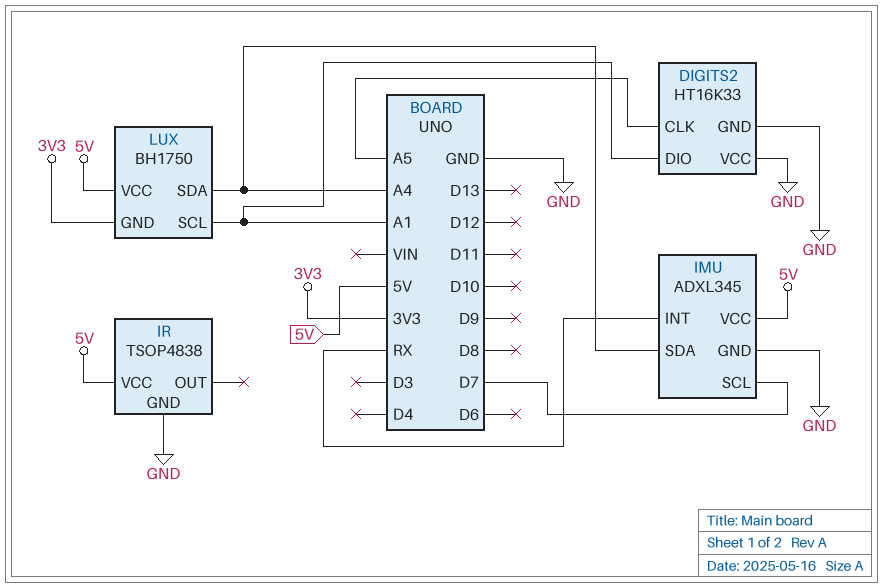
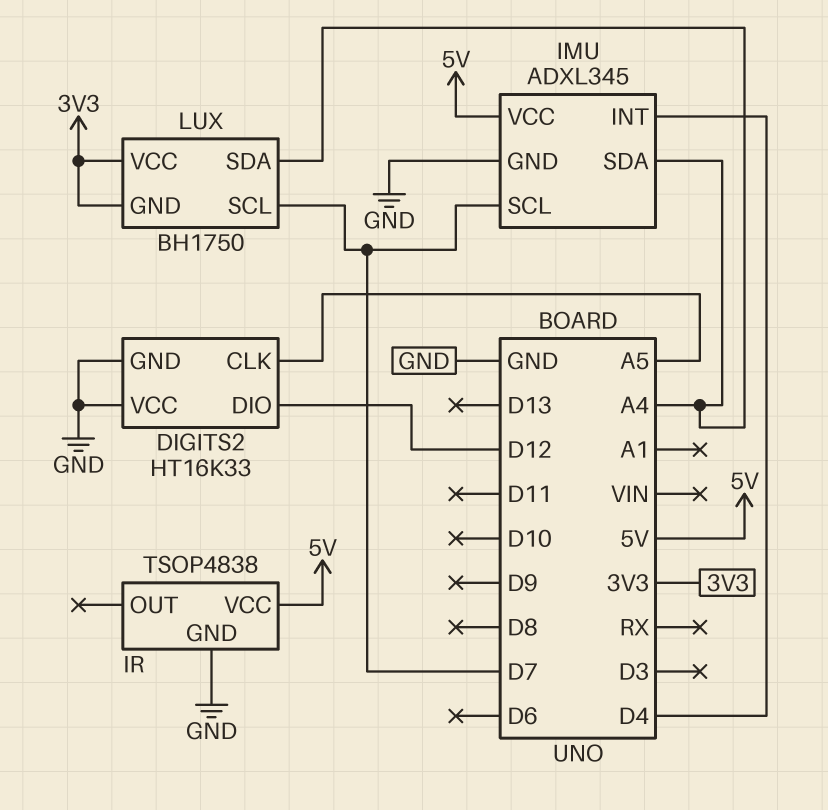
DIGITS2 pin DIO: A1 -> D12
IMU pin INT: RX -> D4
LUX pin SCL: A1 -> D7
LUX pin VCC: 5V -> 3V3

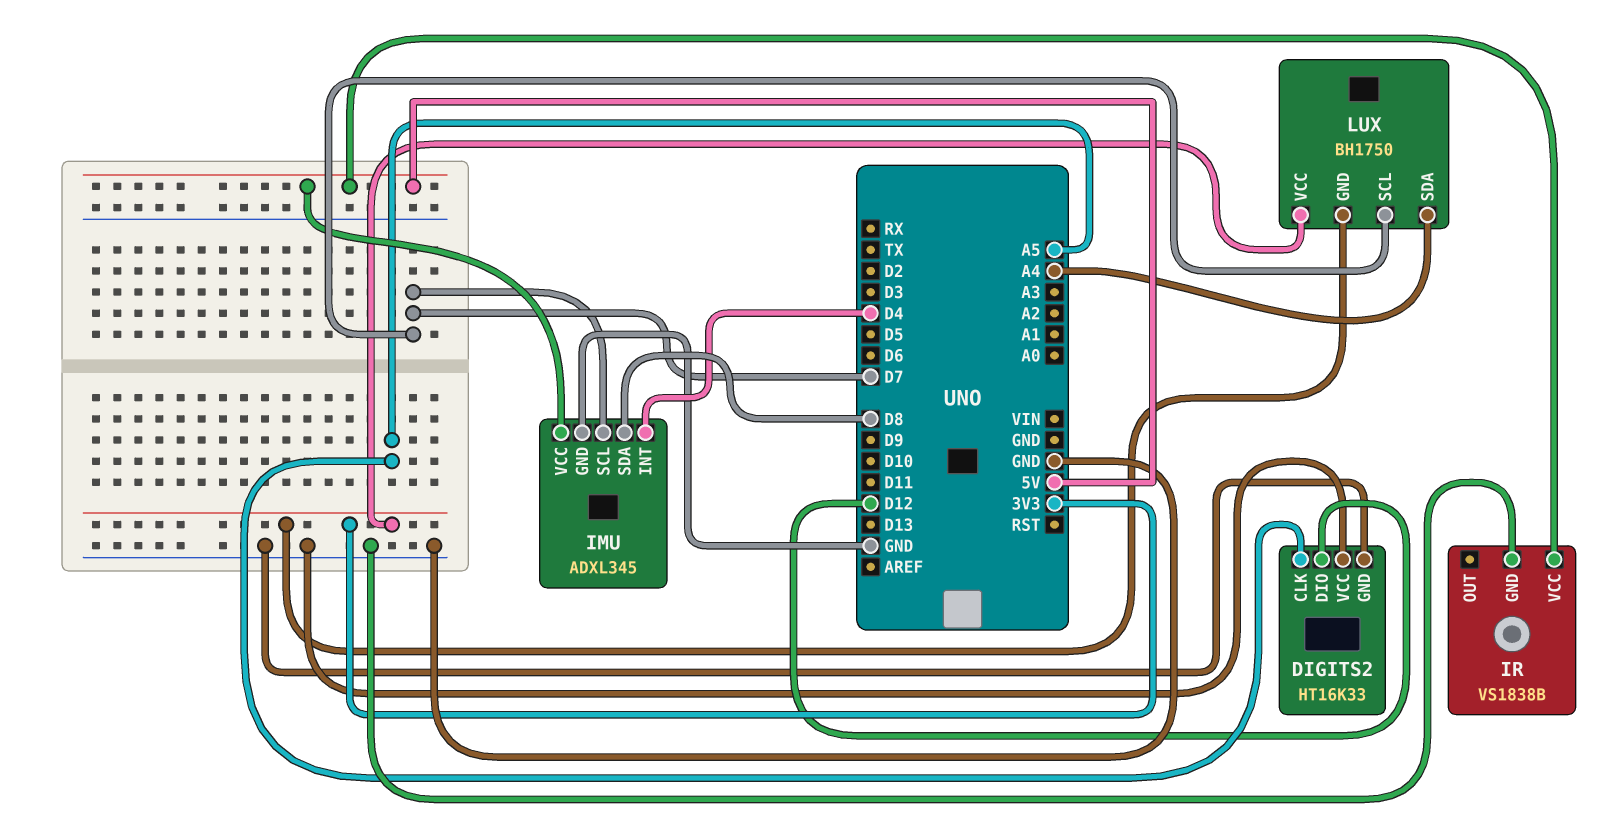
IMU pin SDA: A4 -> D8
IR: TSOP4838 -> VS1838B

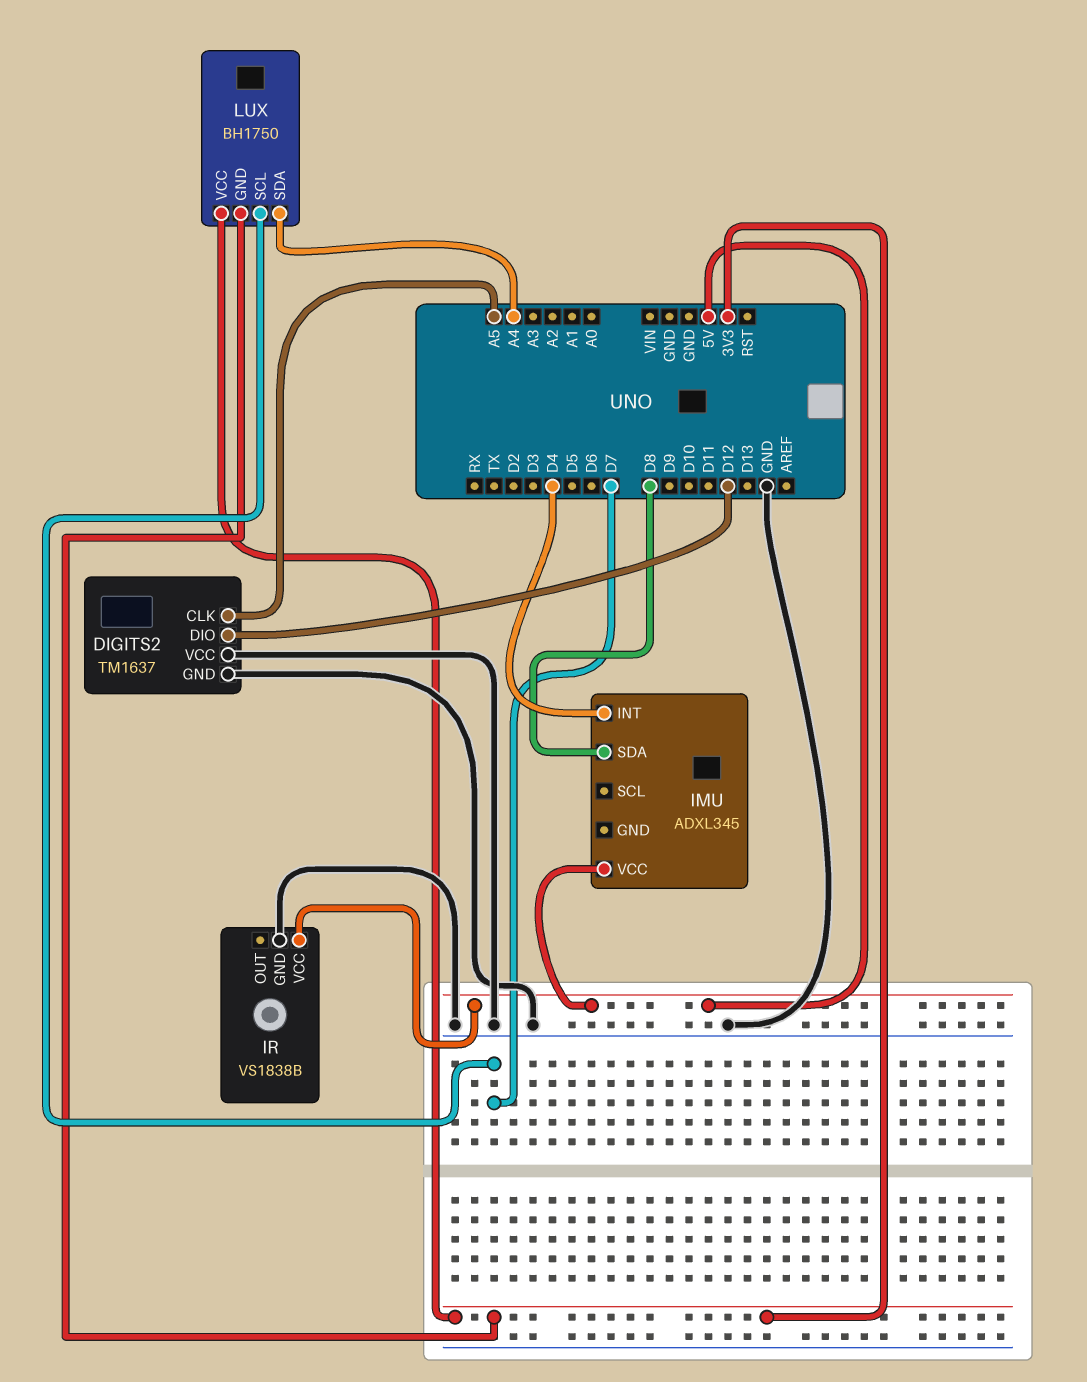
DIGITS2: HT16K33 -> TM1637
IMU pin GND: GND -> none
IMU pin SCL: D7 -> none

